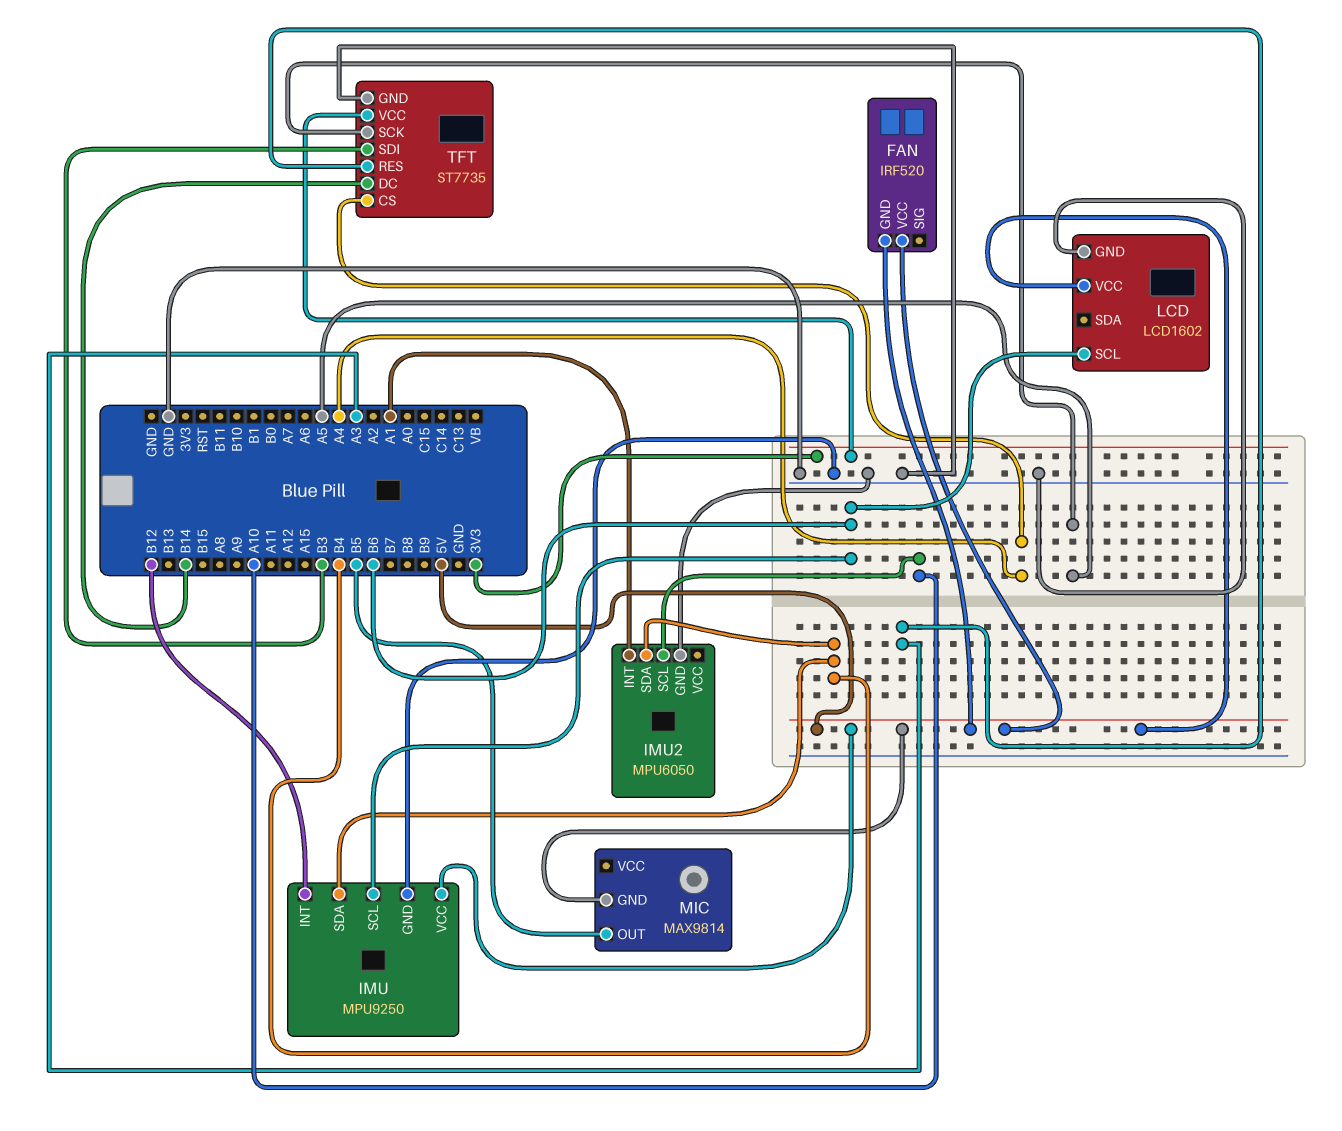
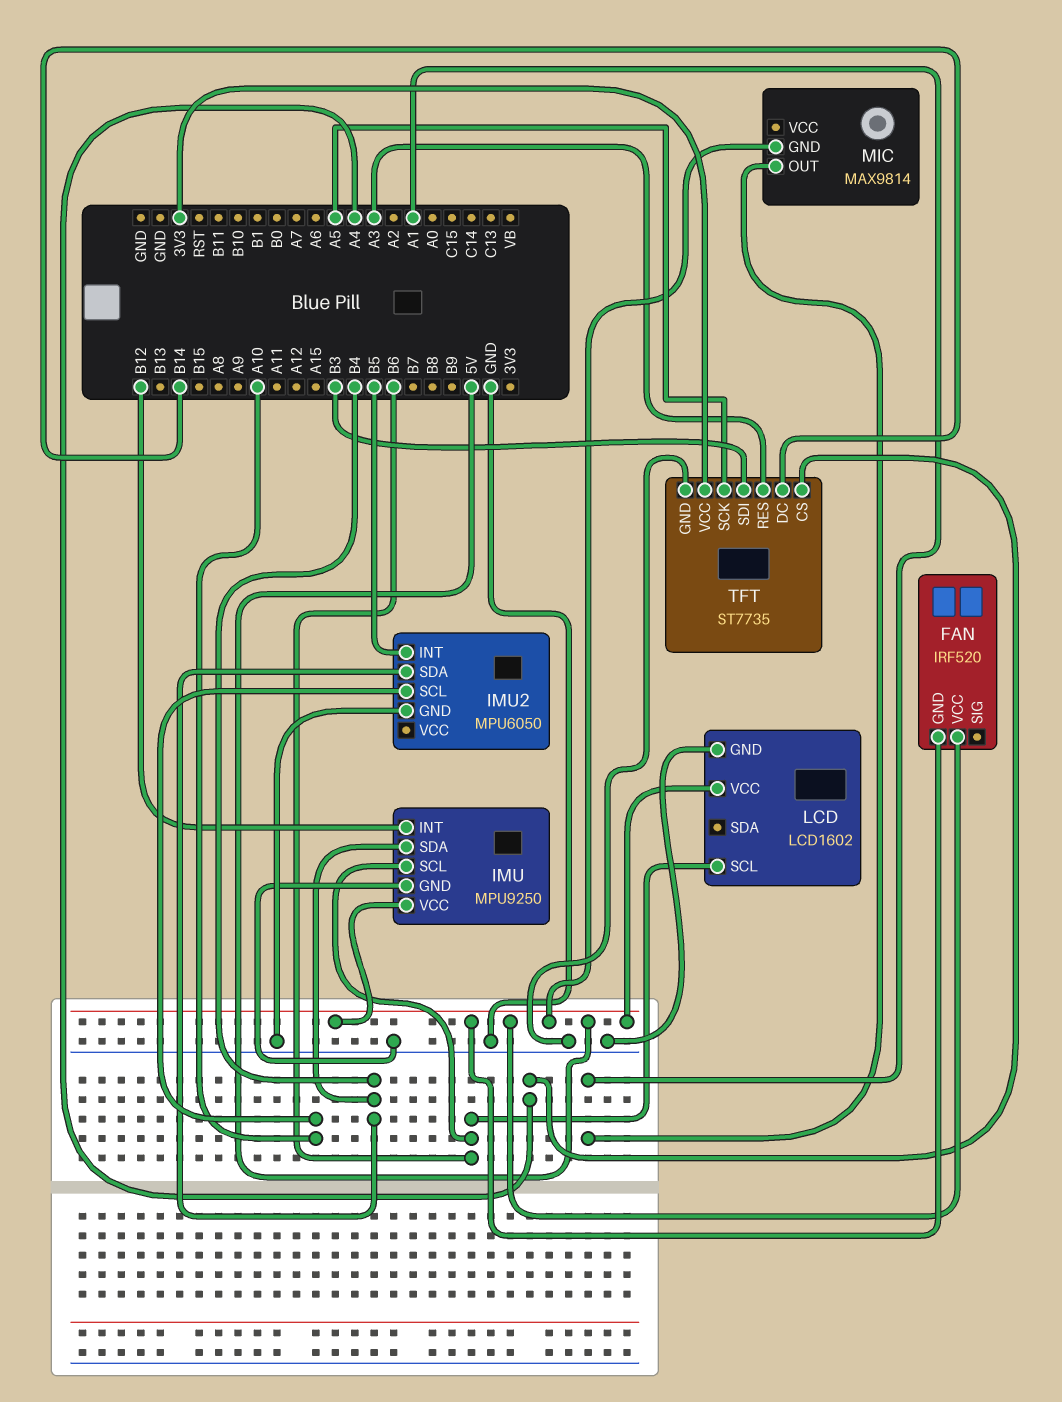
IMU2 pin INT: A1 -> B5
MIC pin OUT: B5 -> A1

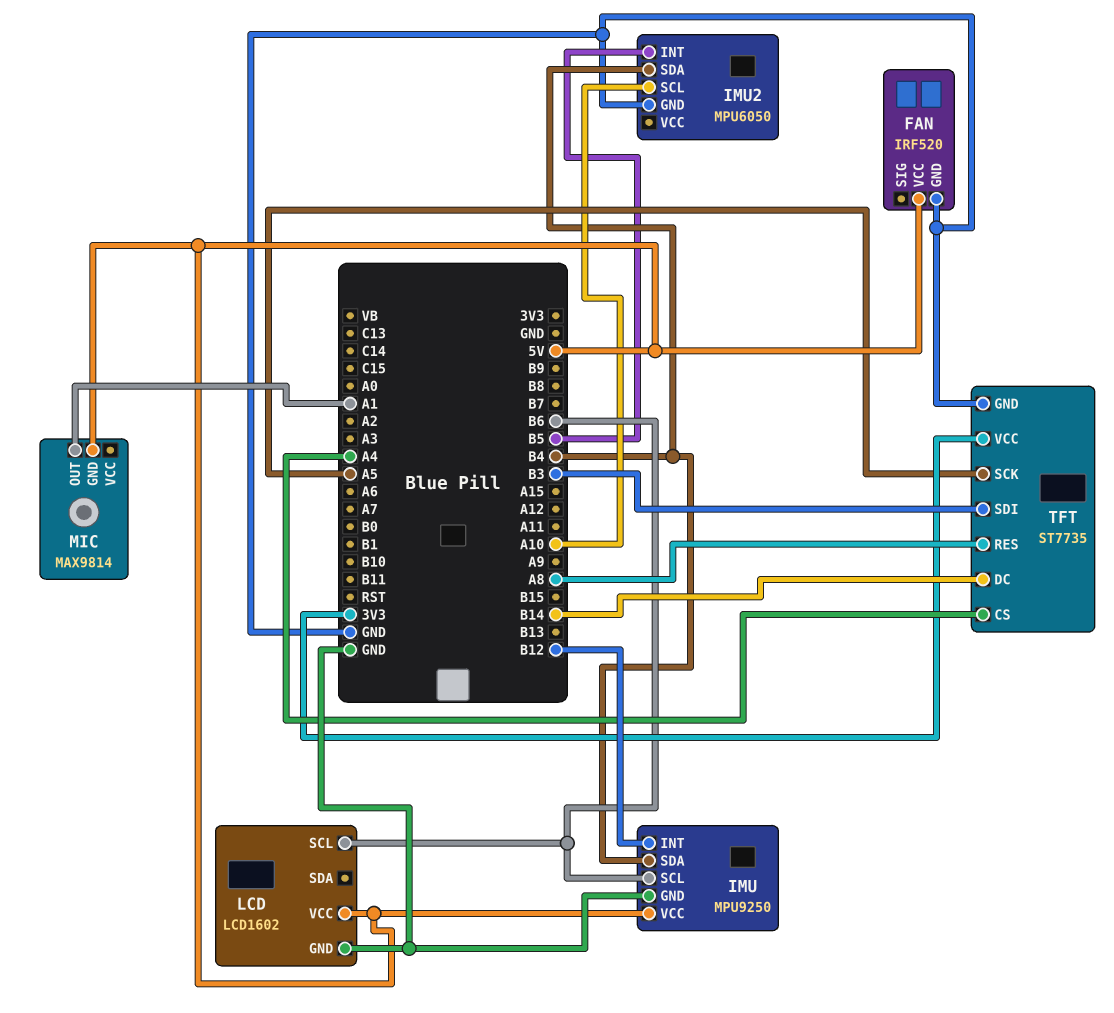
FAN pin GND: 5V -> GND
TFT pin RES: A3 -> A8

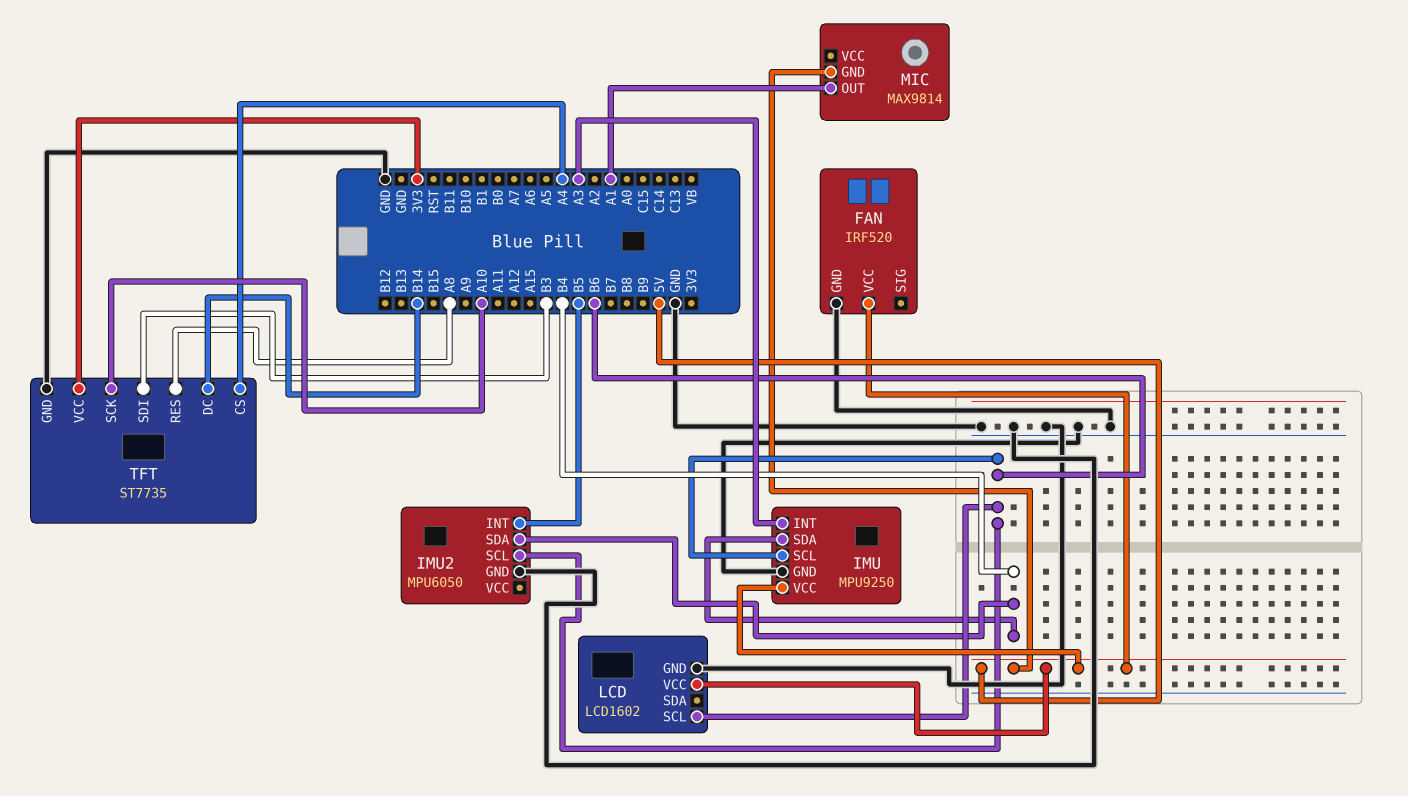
IMU pin INT: B12 -> A3
IMU2 pin SCL: A10 -> B6
TFT pin SCK: A5 -> A10

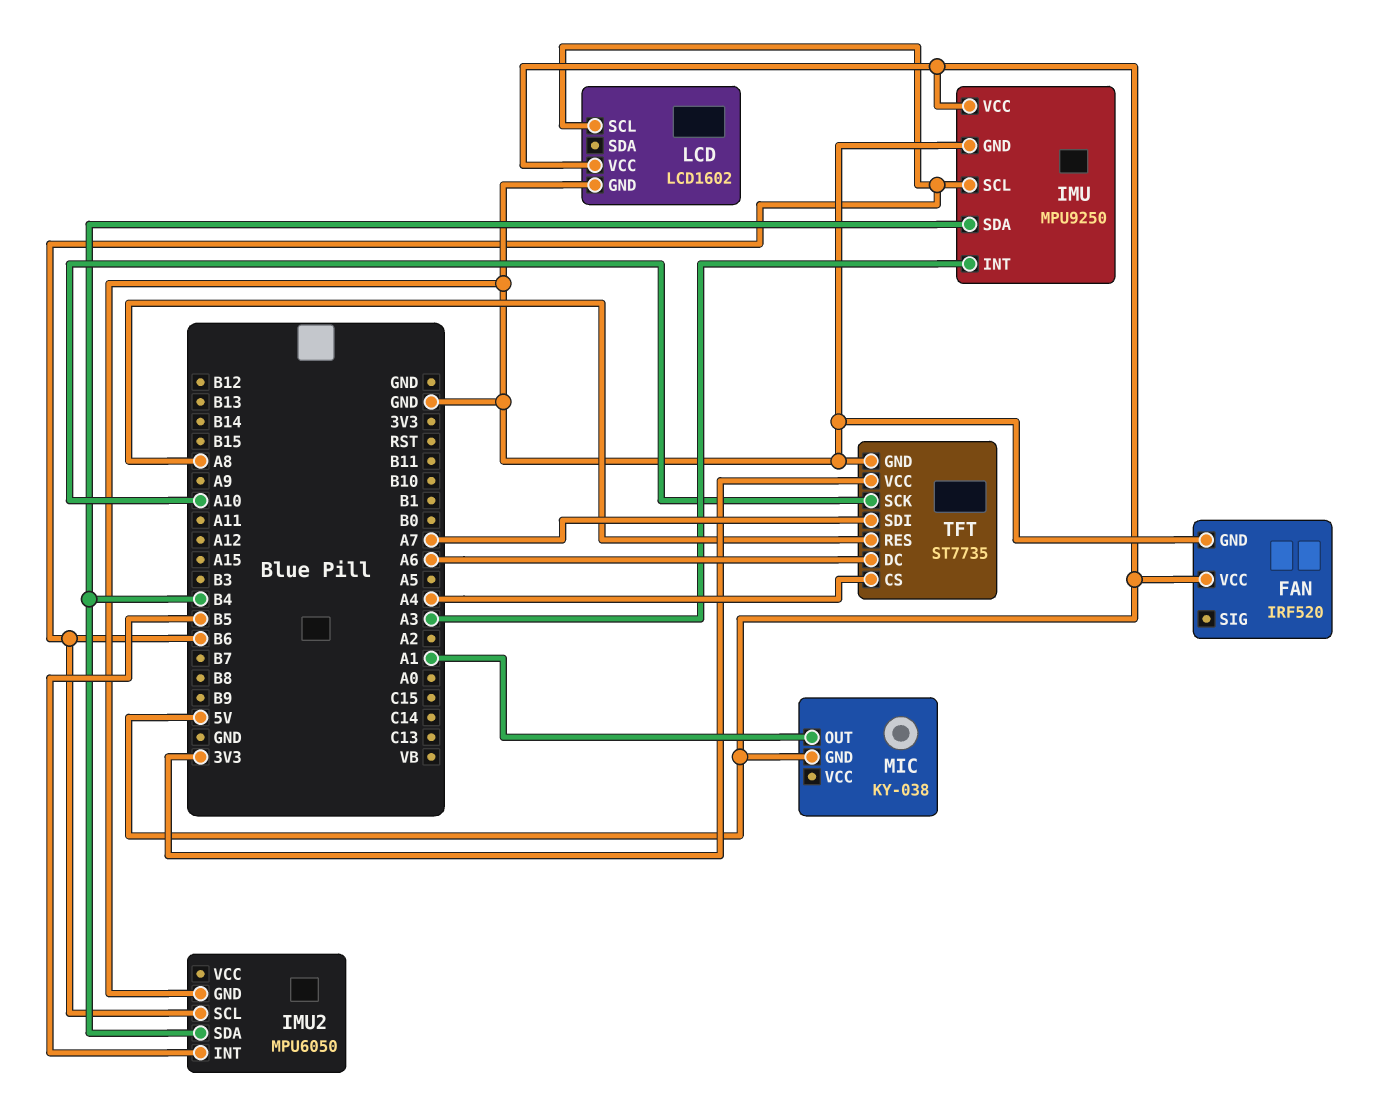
MIC: MAX9814 -> KY-038
TFT pin DC: B14 -> A6
TFT pin SDI: B3 -> A7

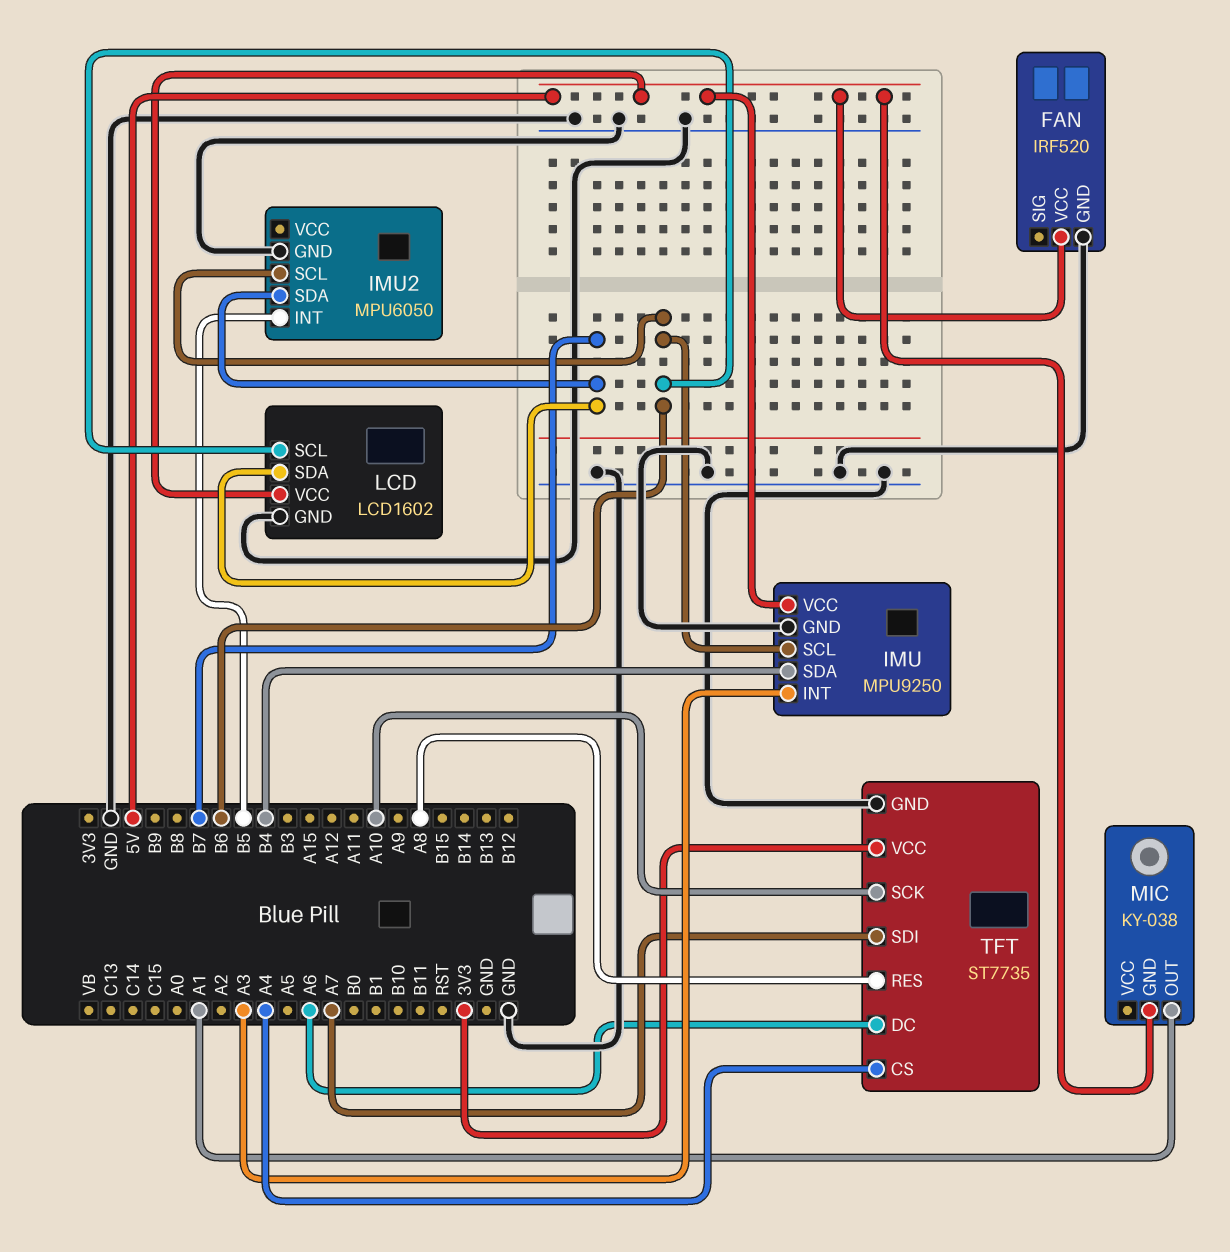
IMU2 pin SDA: B4 -> B7
LCD pin SDA: none -> B7

